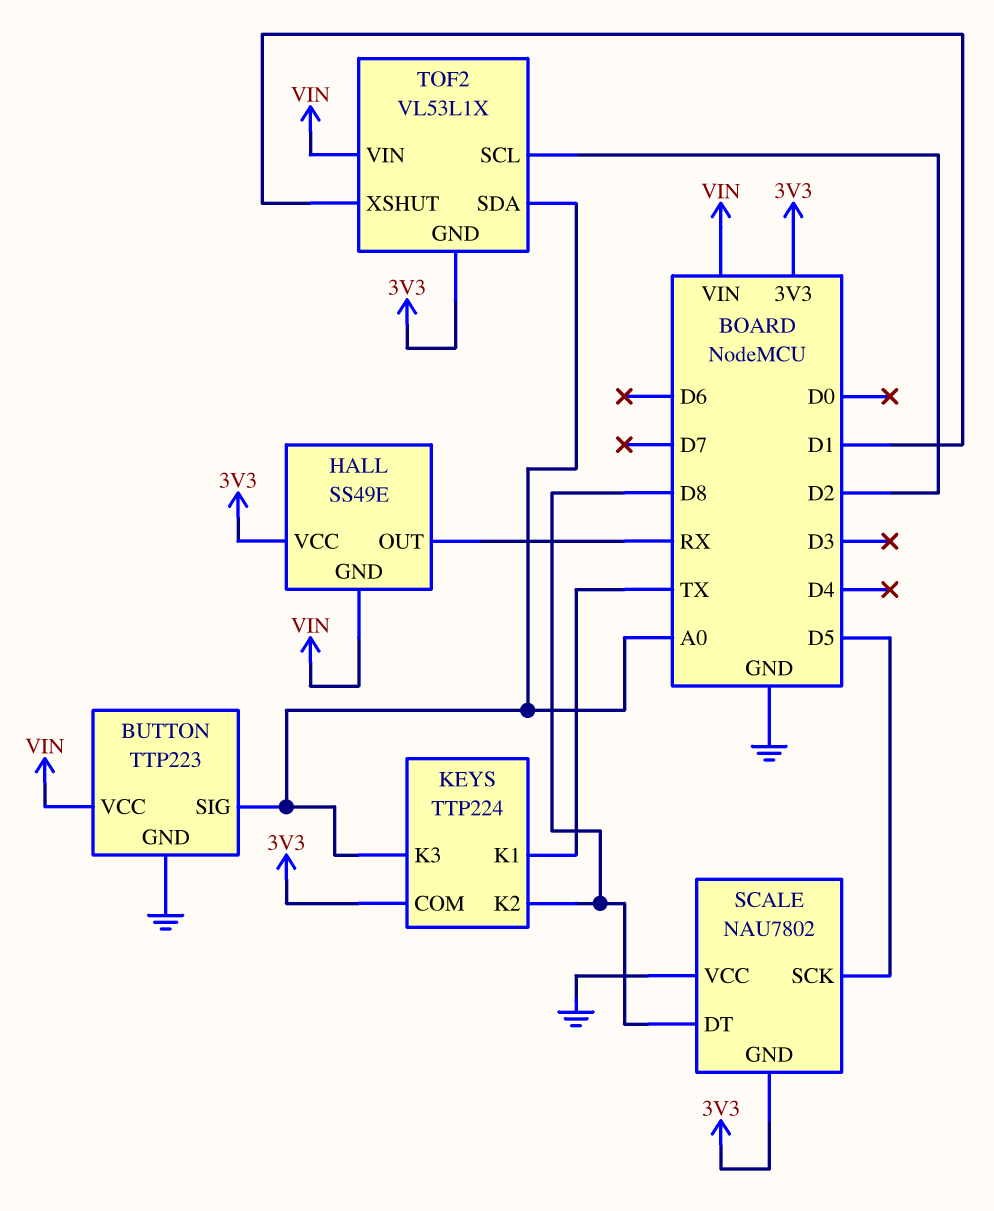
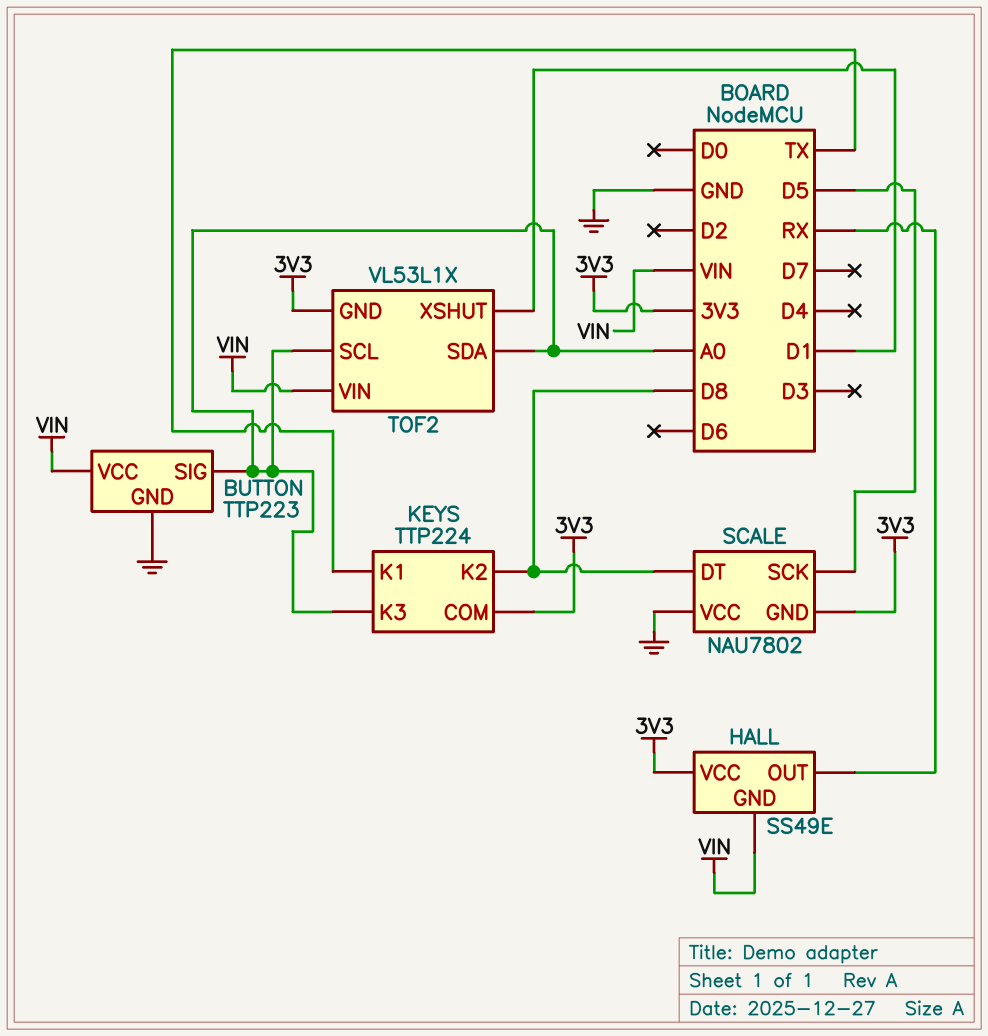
TOF2 pin SCL: D2 -> A0

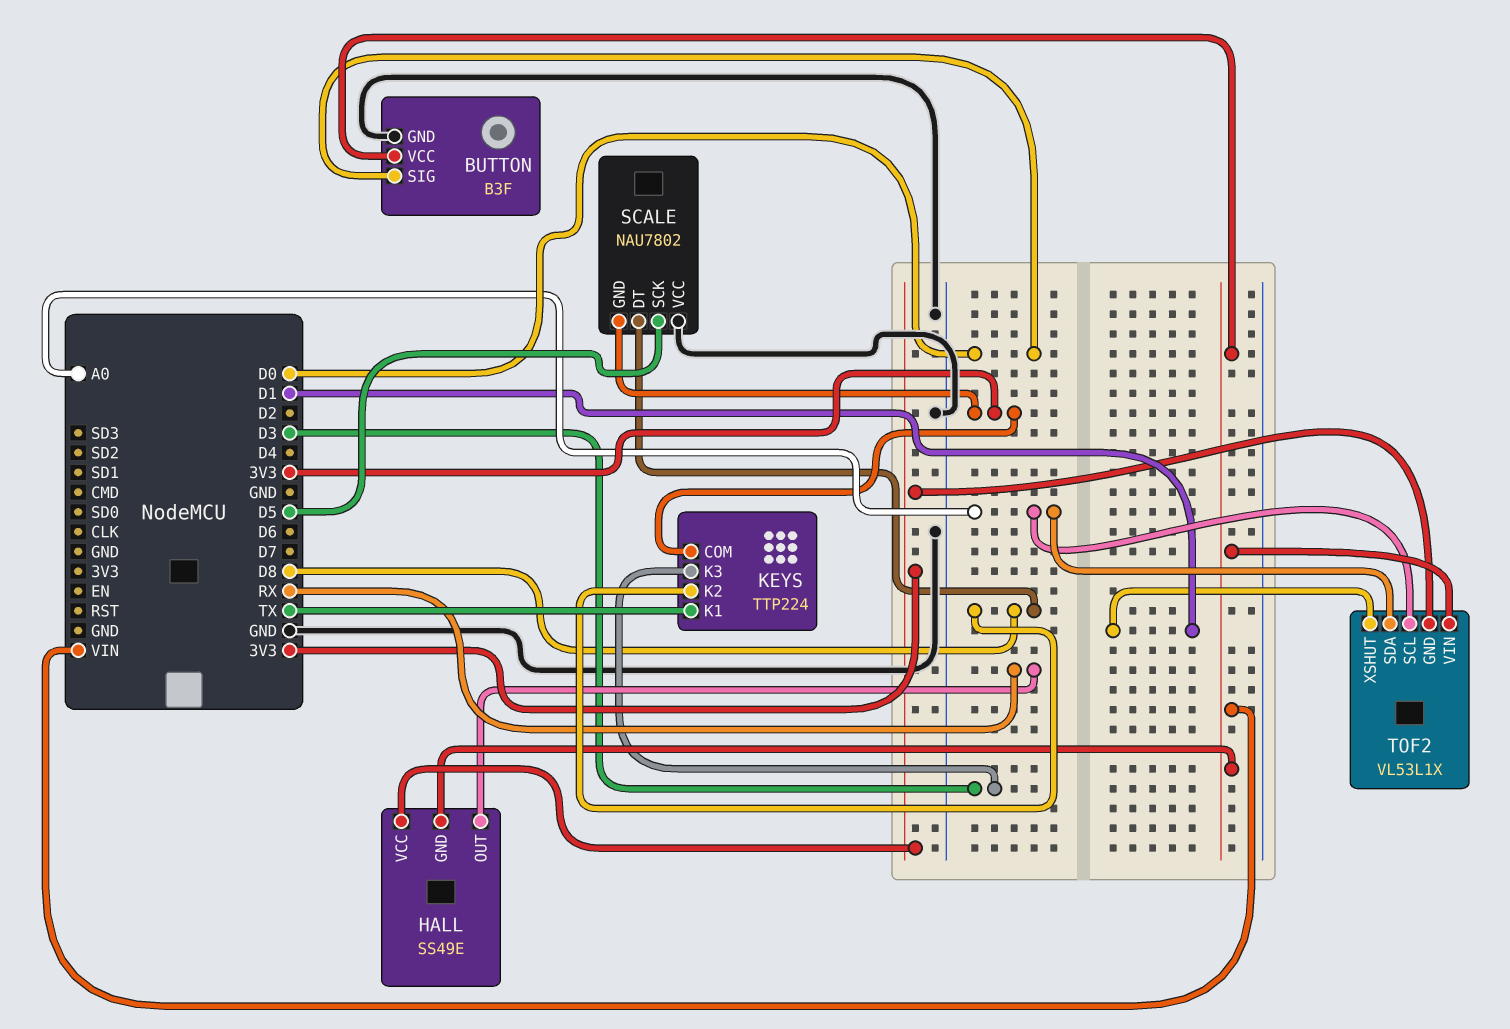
BUTTON: TTP223 -> B3F
BUTTON pin SIG: A0 -> D0
KEYS pin K3: A0 -> D3

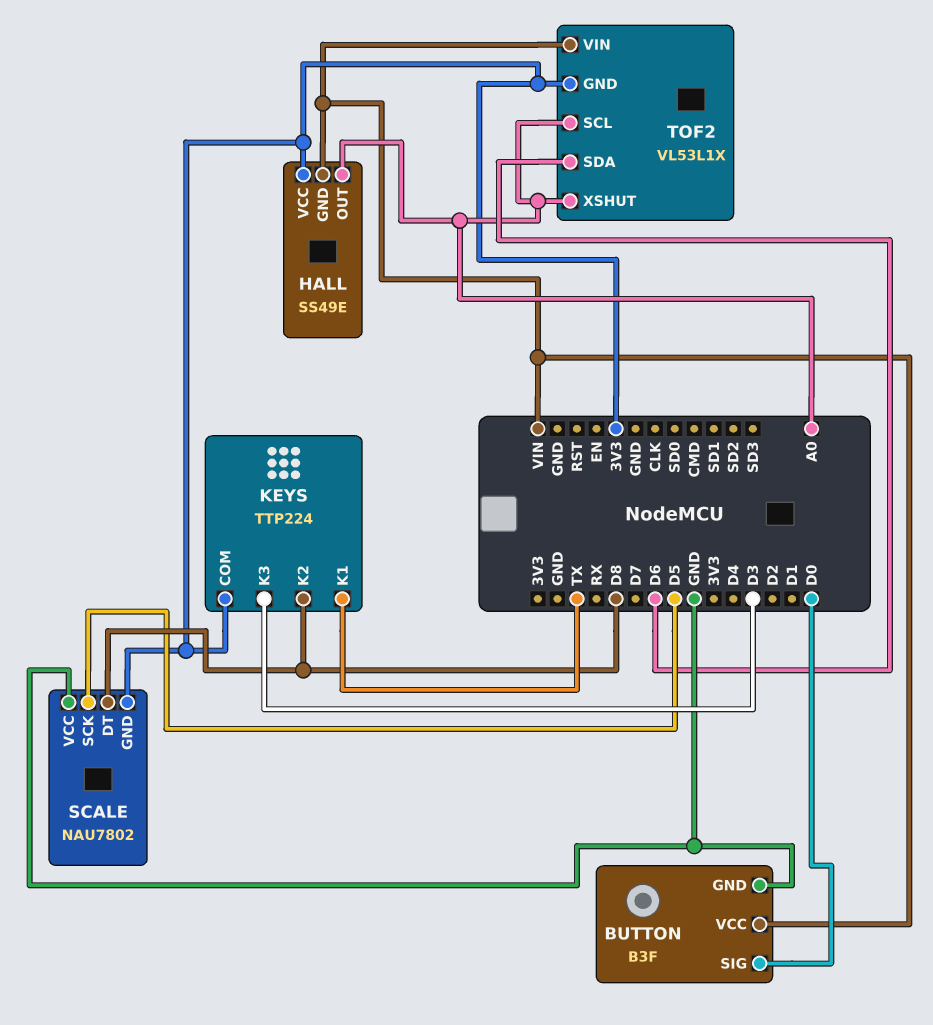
HALL pin OUT: RX -> A0
TOF2 pin SDA: A0 -> D6
TOF2 pin XSHUT: D1 -> A0

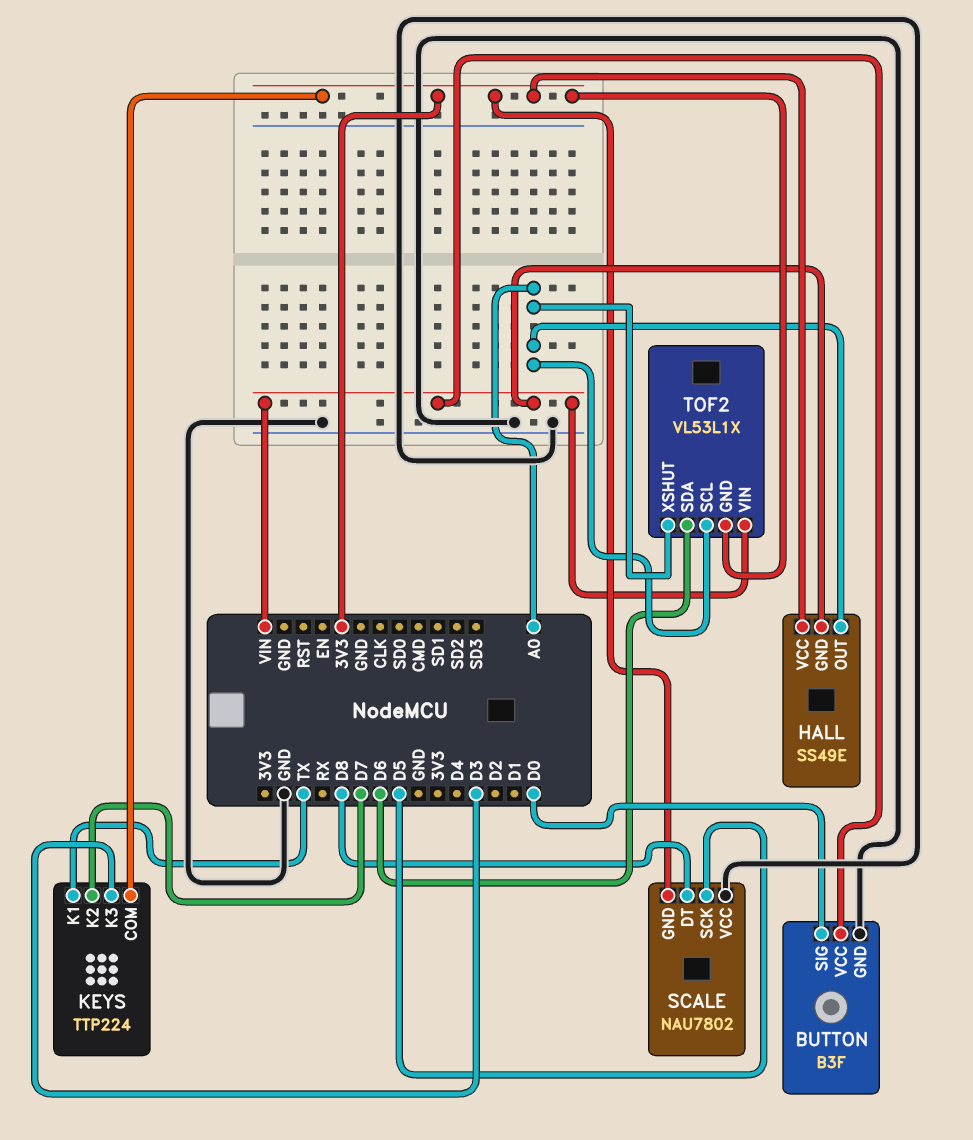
KEYS pin K2: D8 -> D7

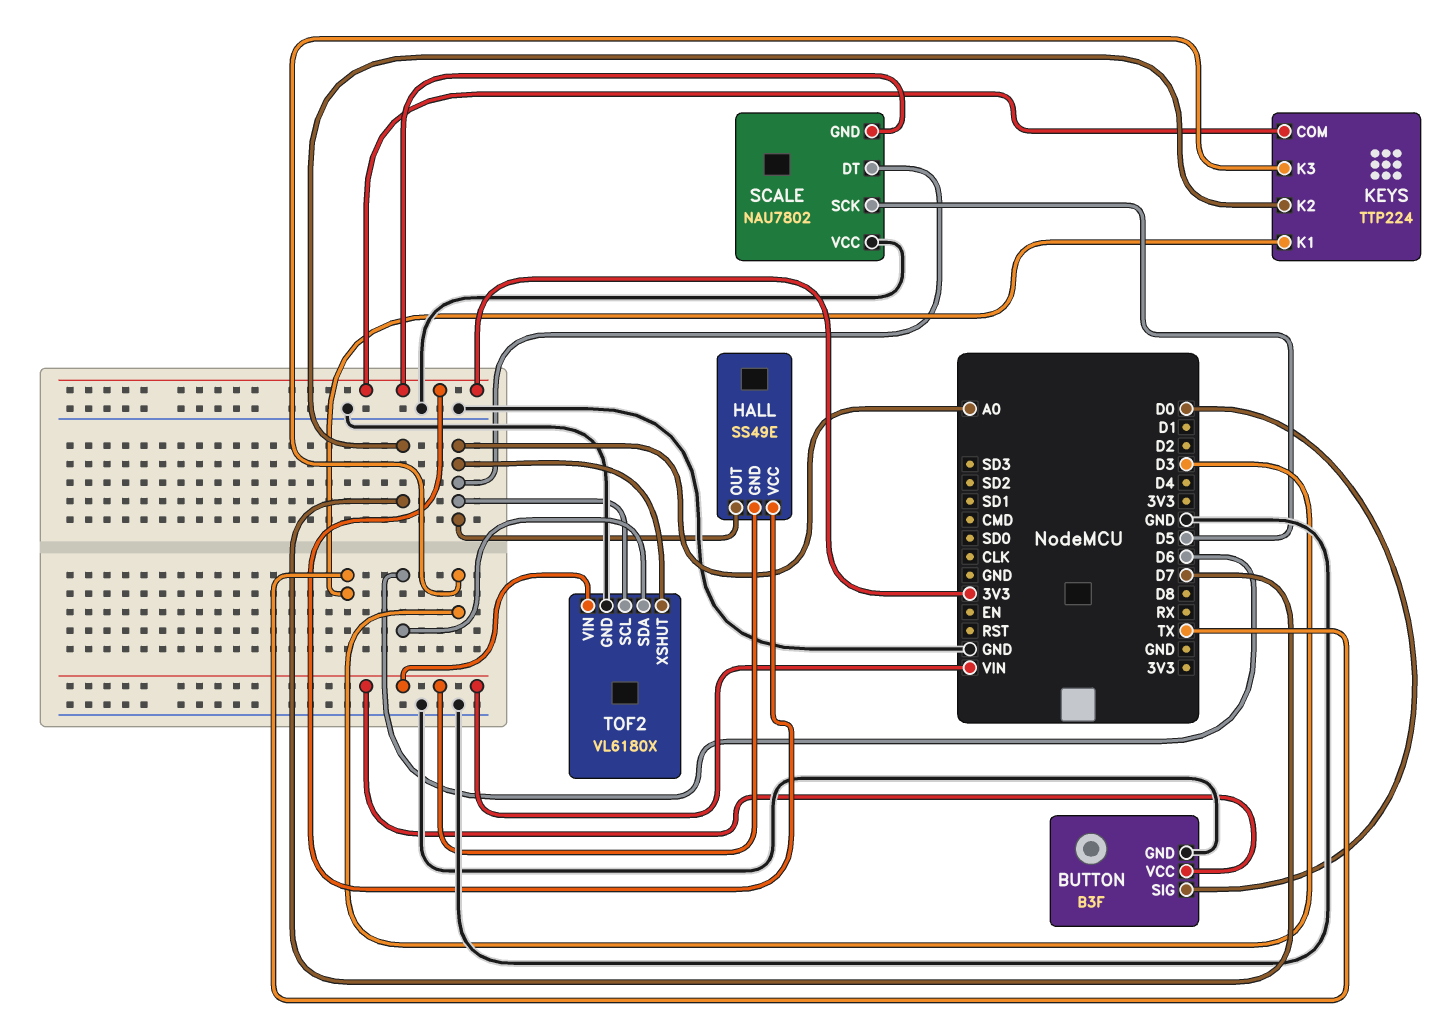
SCALE pin DT: D8 -> A0
TOF2: VL53L1X -> VL6180X
TOF2 pin GND: 3V3 -> GND

